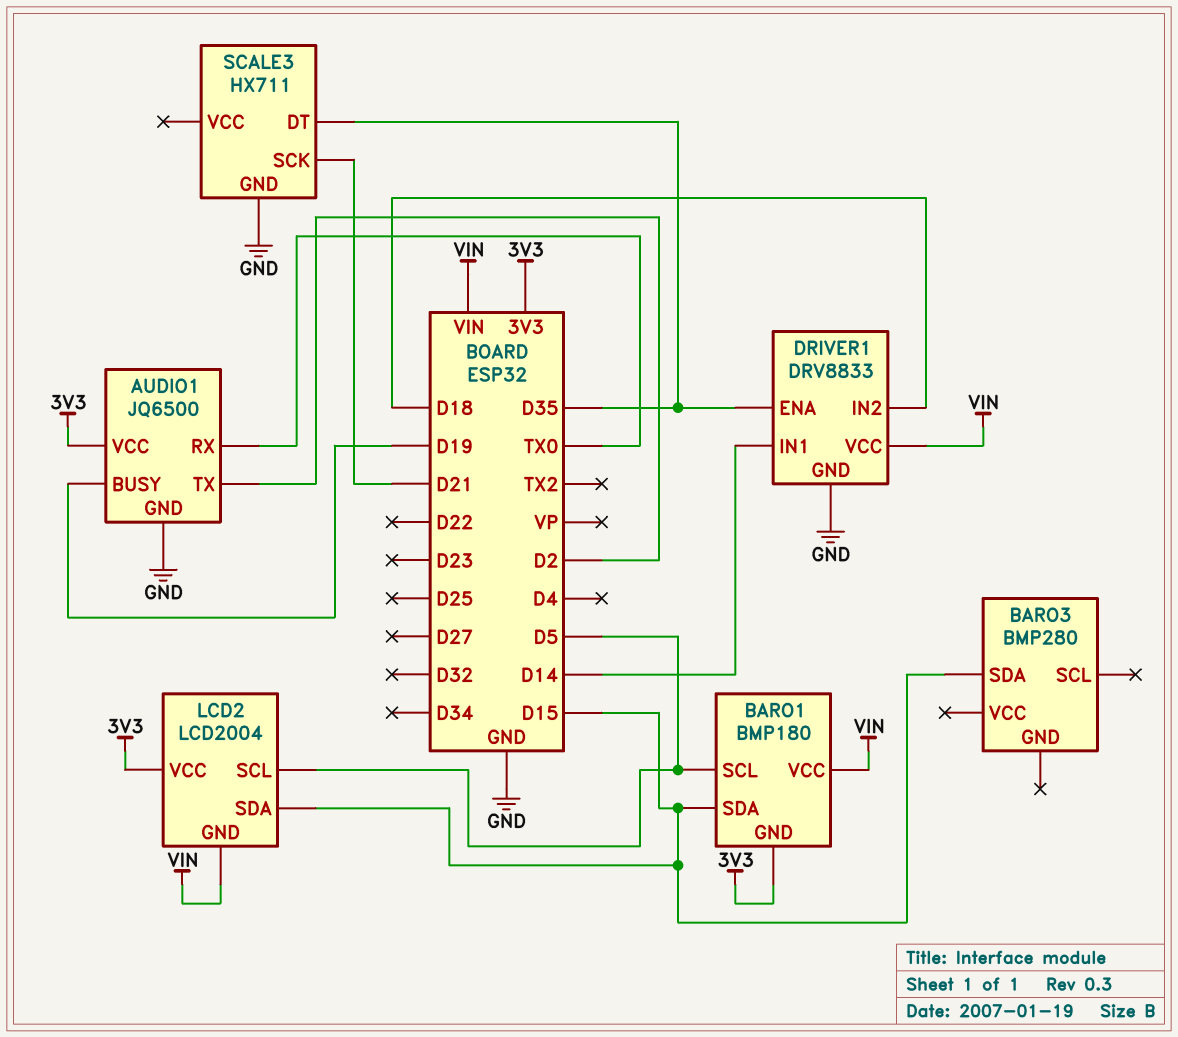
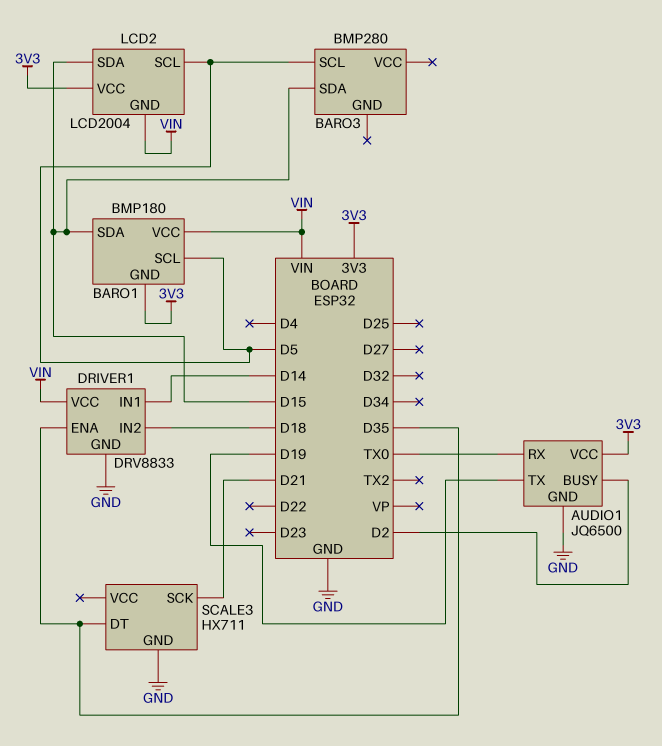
AUDIO1 pin BUSY: D19 -> D2
AUDIO1 pin TX: D2 -> D19
BARO3 pin SCL: none -> D5

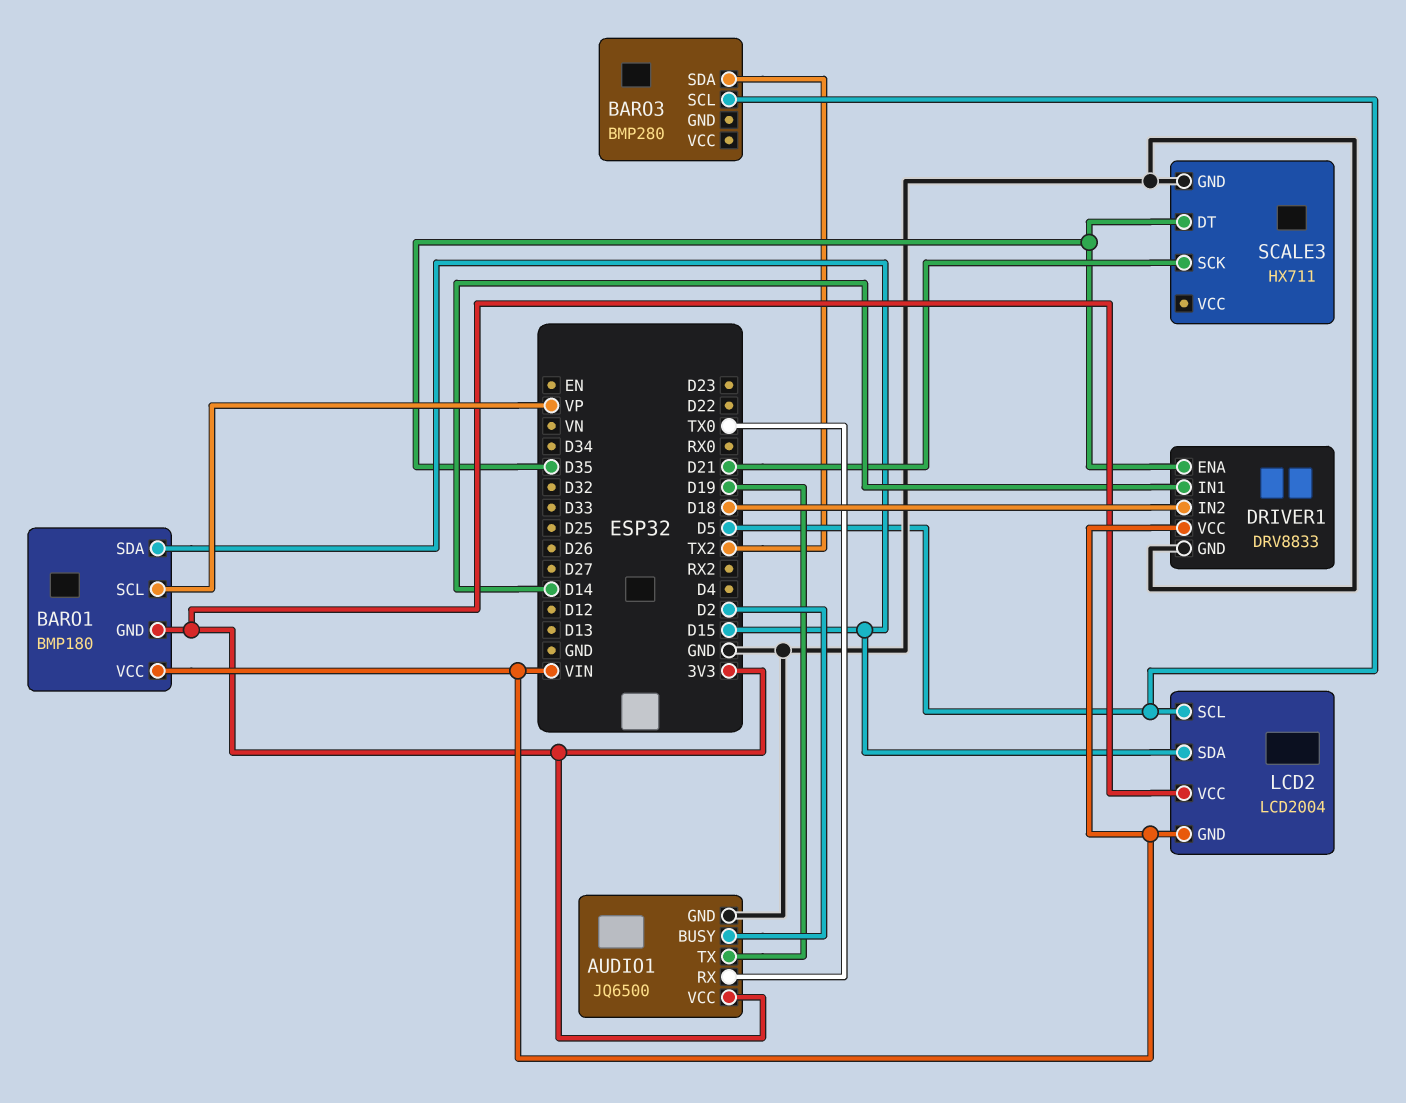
BARO1 pin SCL: D5 -> VP
BARO3 pin SDA: D15 -> TX2

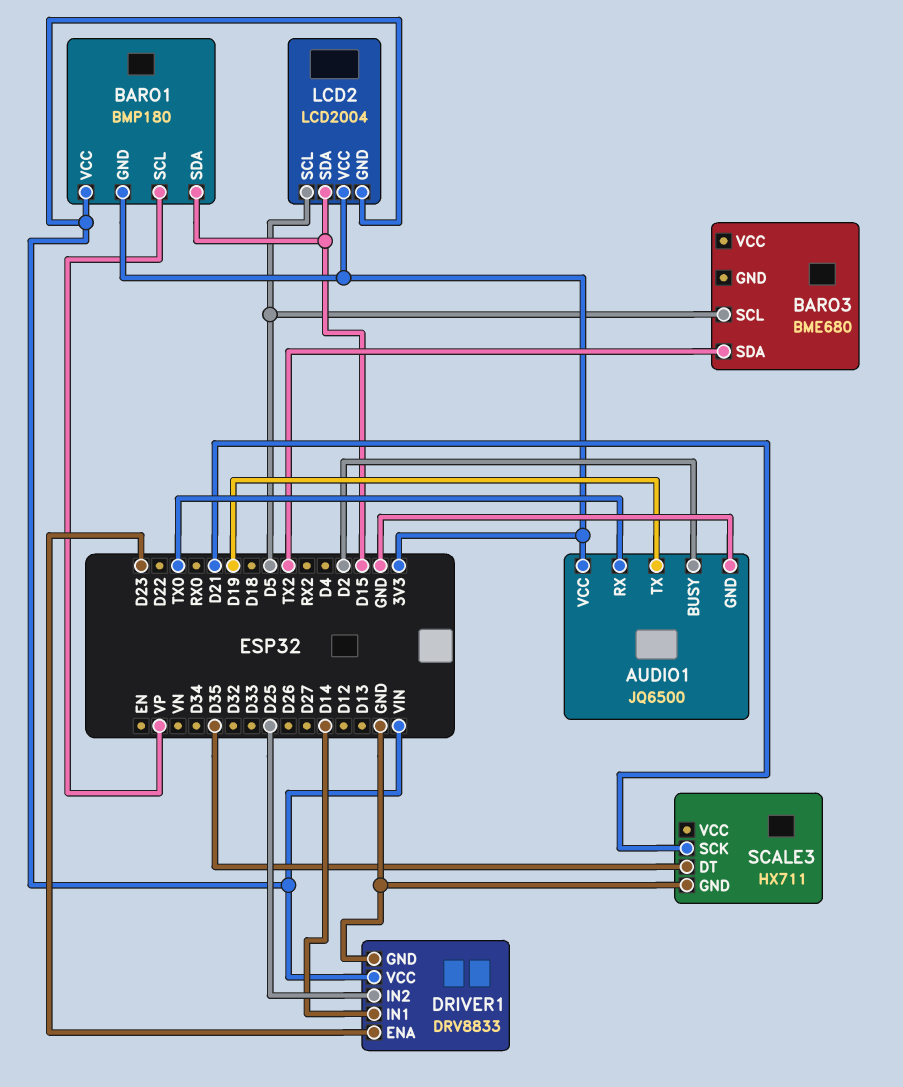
BARO3: BMP280 -> BME680
DRIVER1 pin ENA: D35 -> D23
DRIVER1 pin IN2: D18 -> D25

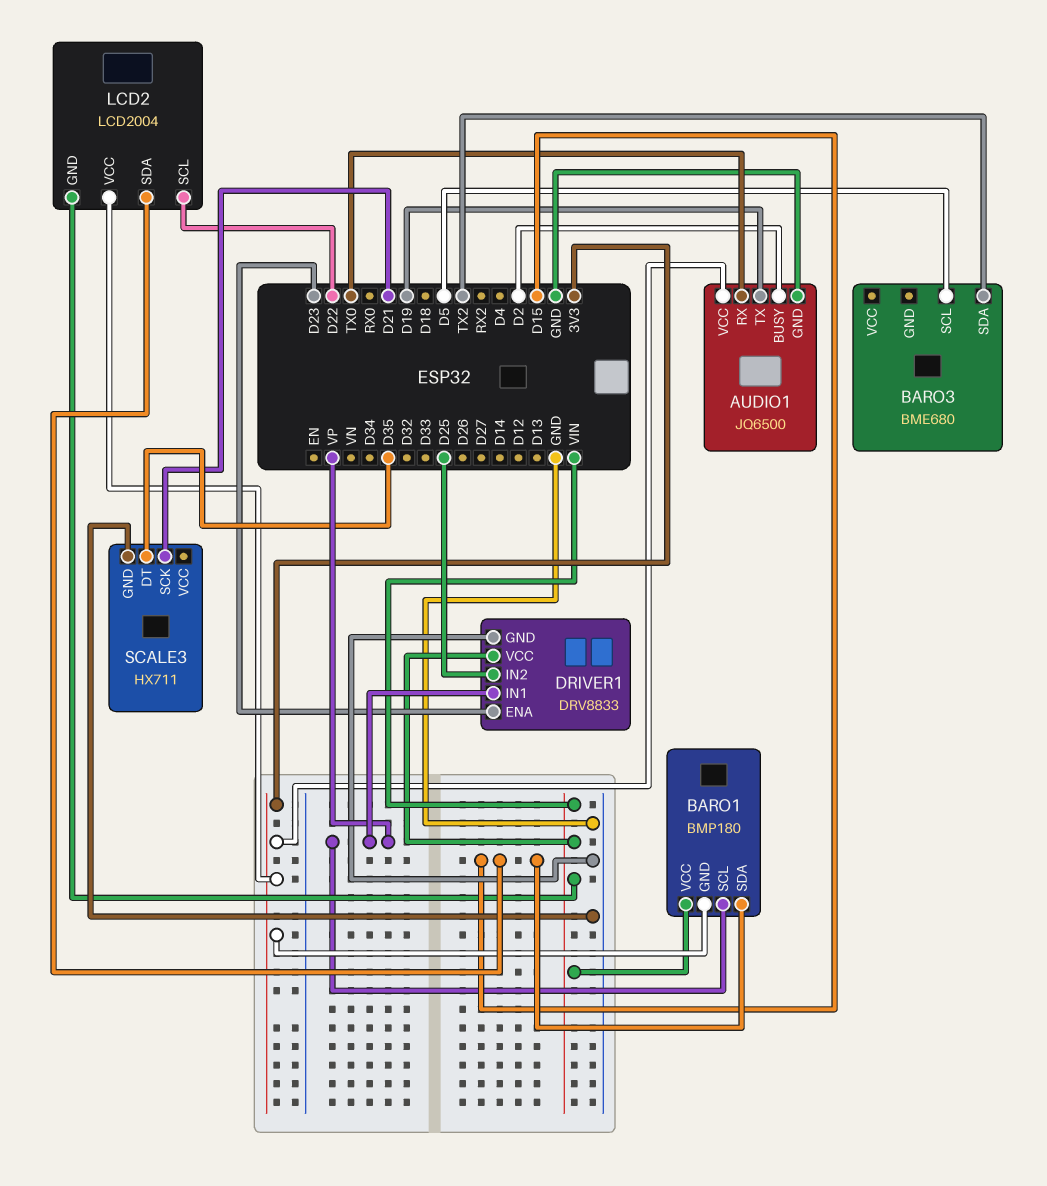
DRIVER1 pin IN1: D14 -> VP
LCD2 pin SCL: D5 -> D22

